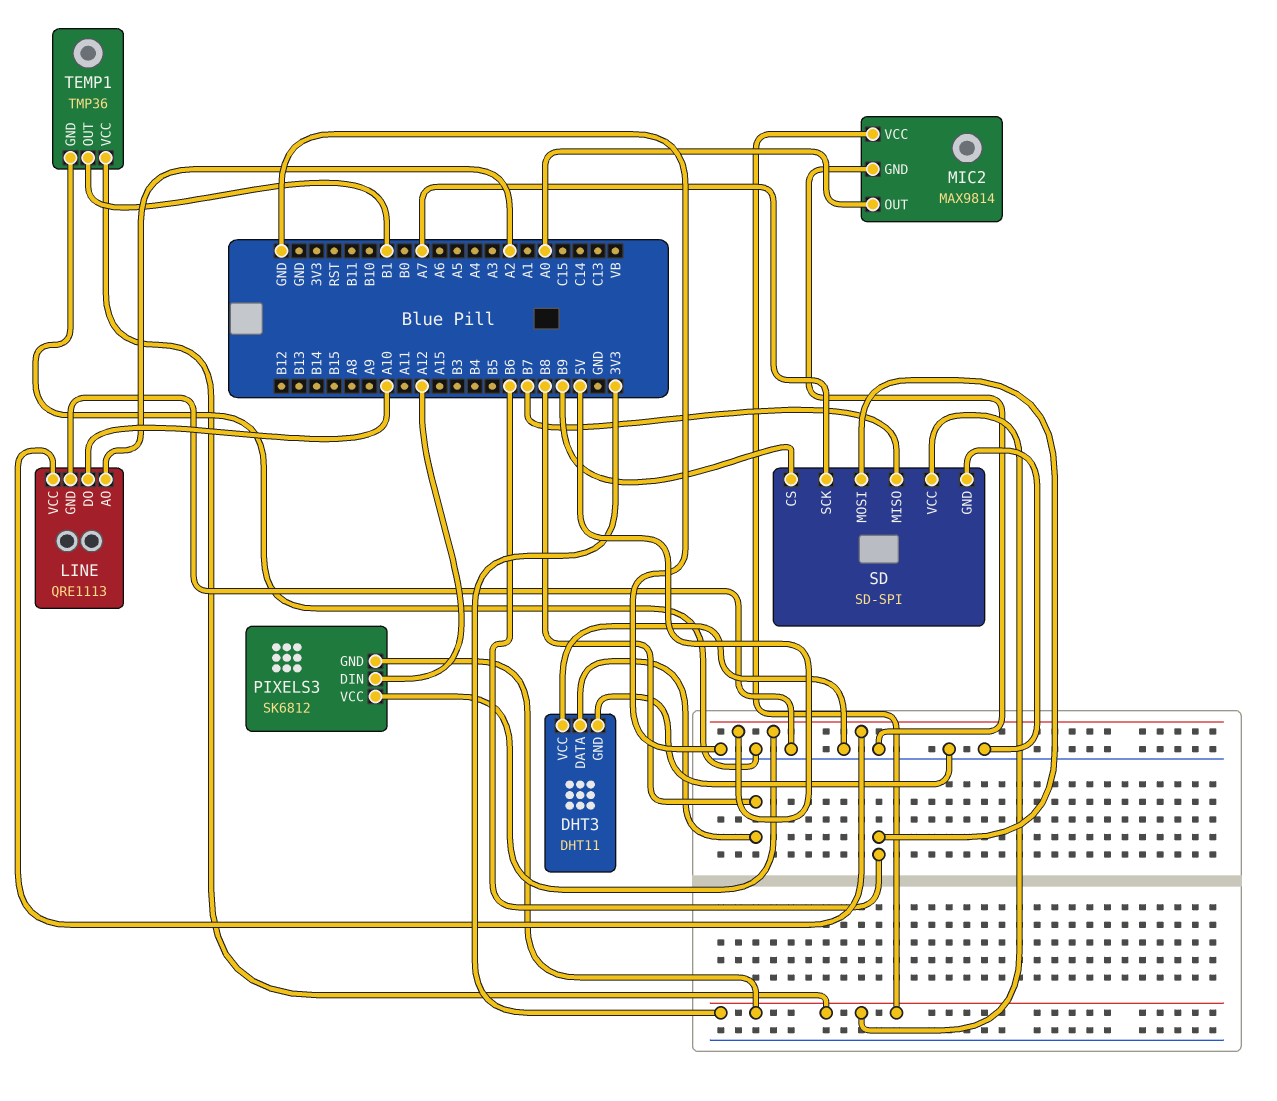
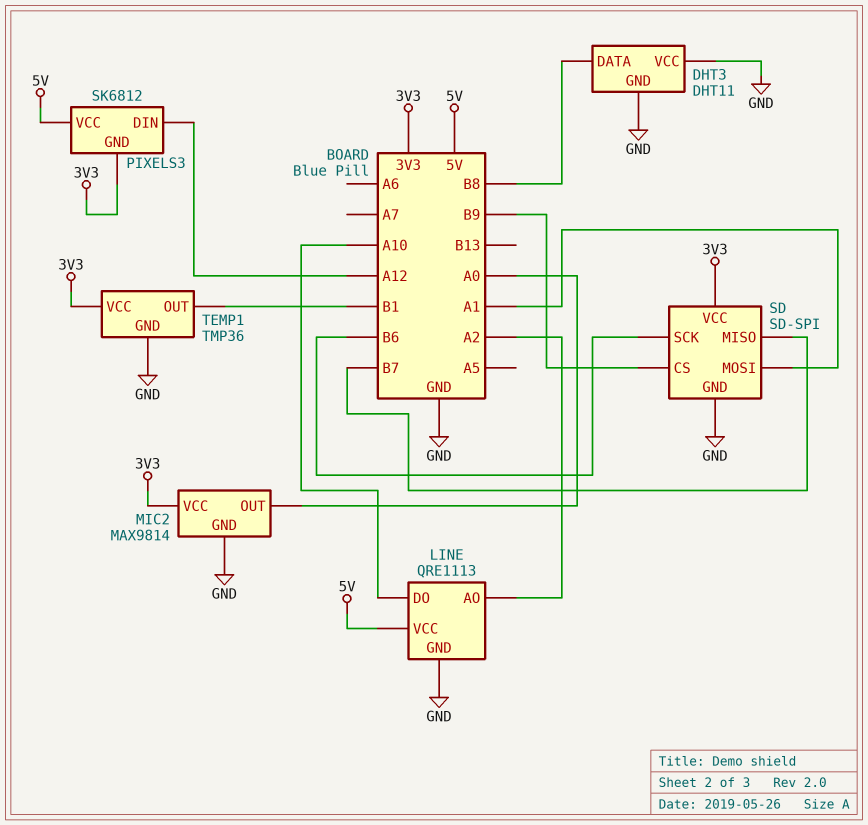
SD pin MOSI: B6 -> A1
SD pin SCK: A7 -> B6

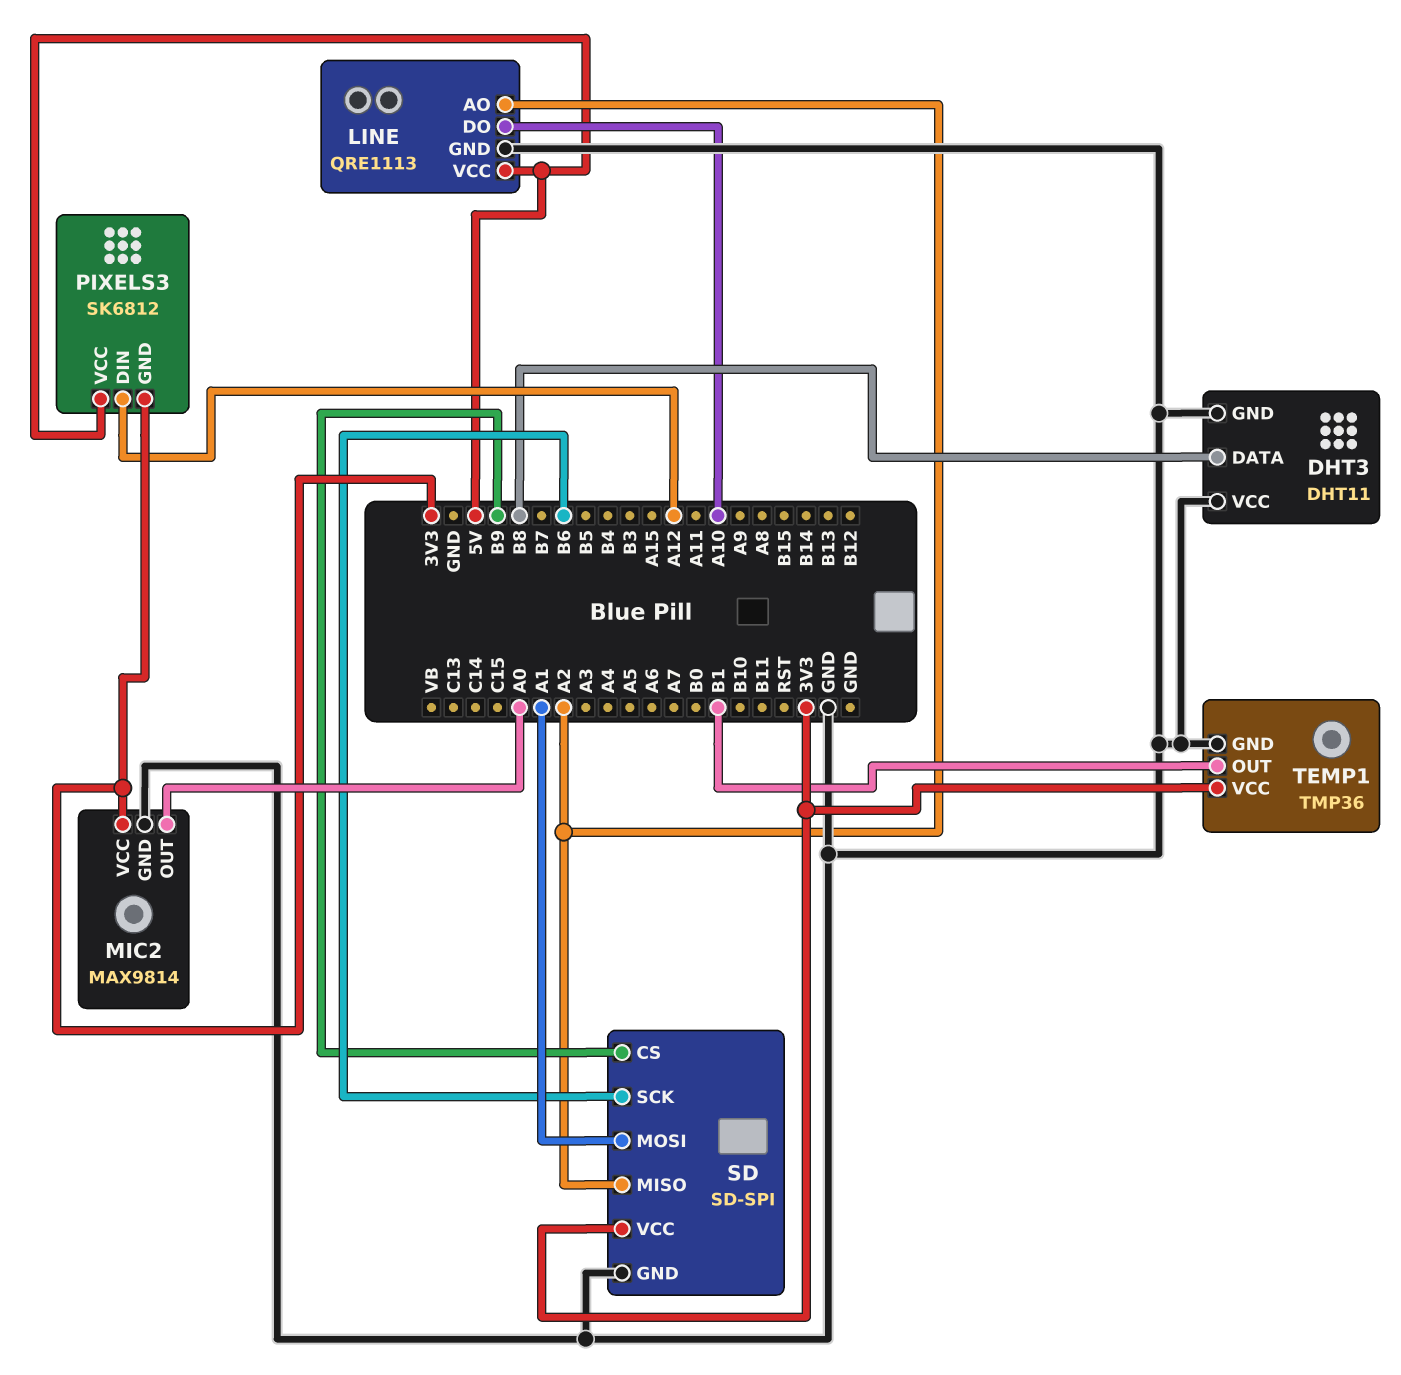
SD pin MISO: B7 -> A2

